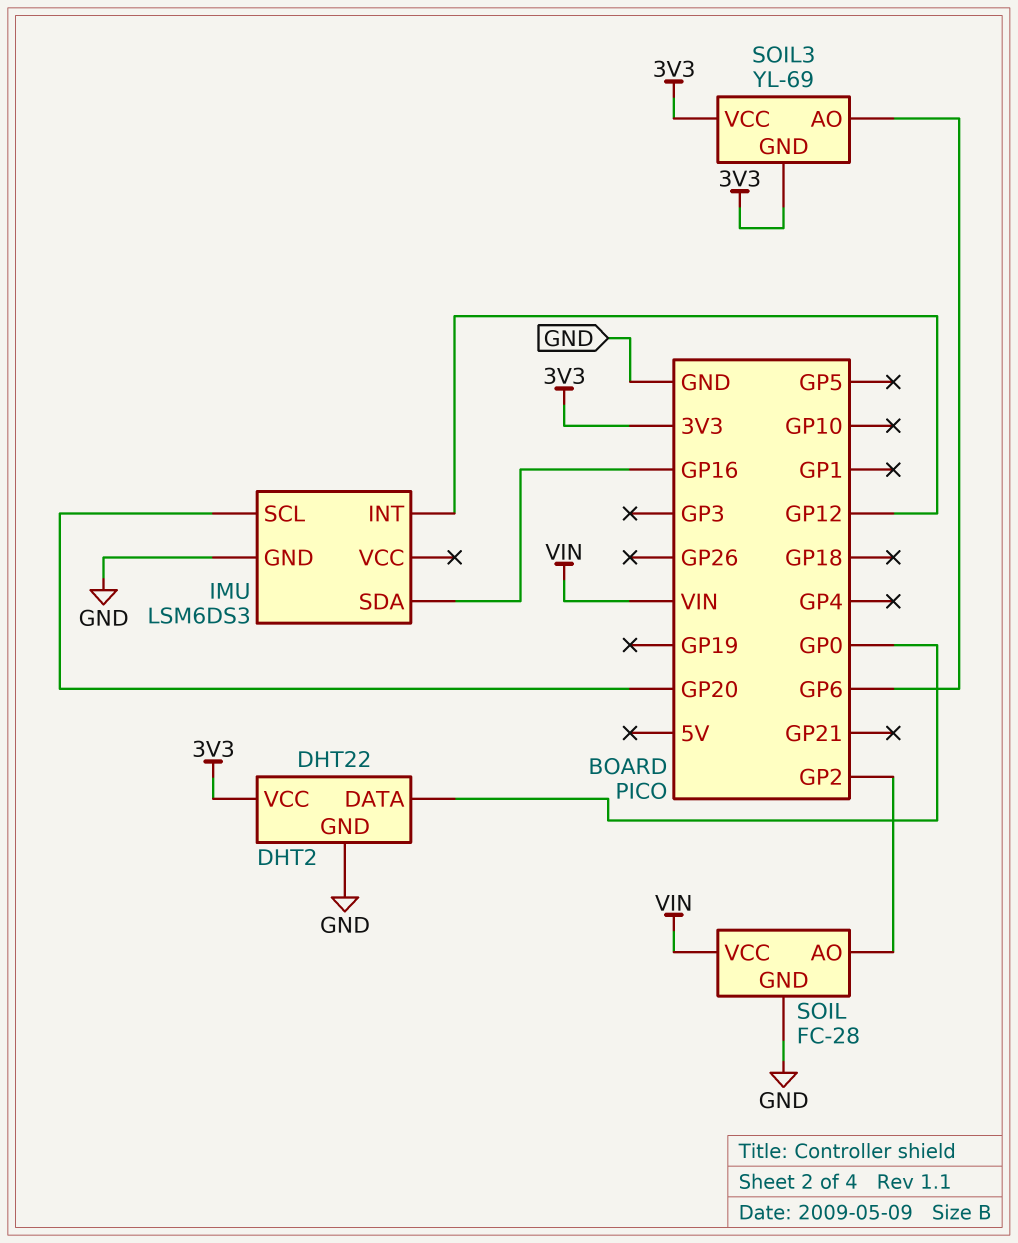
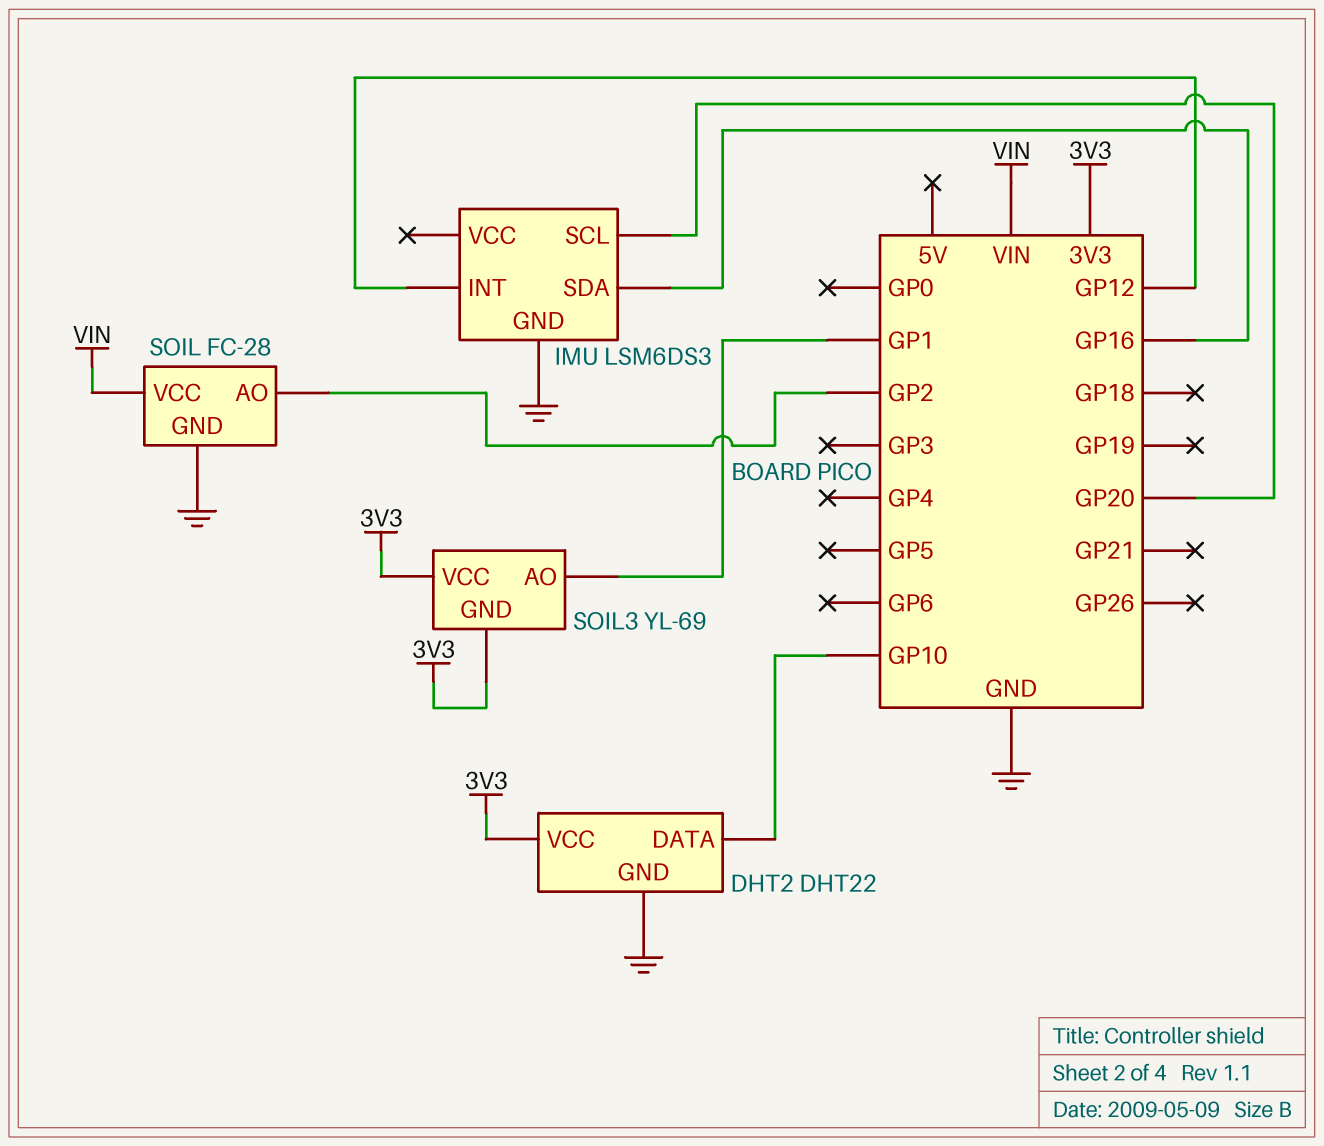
DHT2 pin DATA: GP0 -> GP10
SOIL3 pin AO: GP6 -> GP1

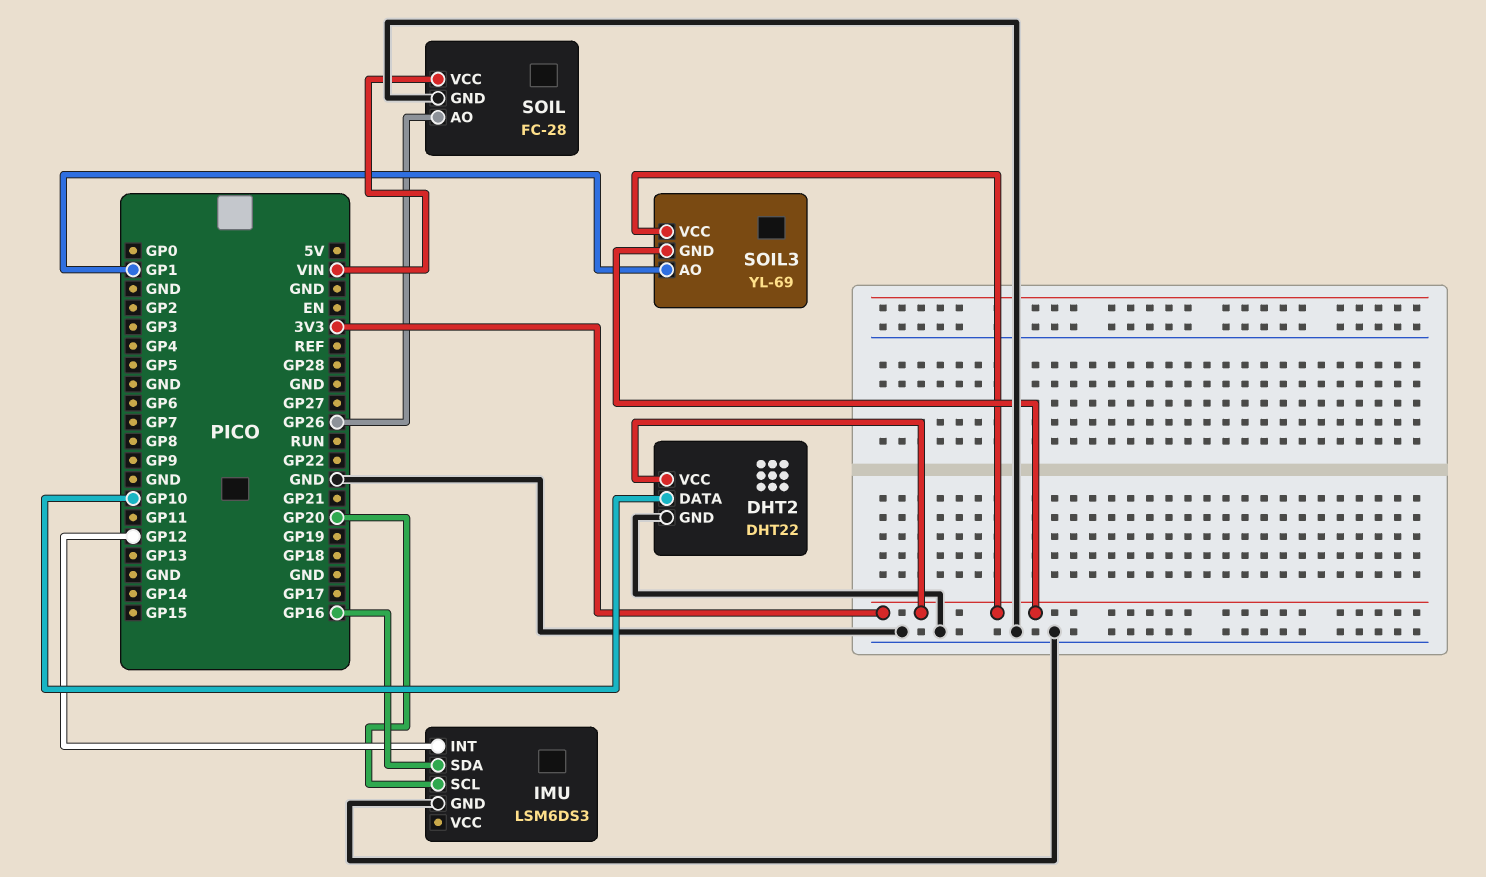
SOIL pin AO: GP2 -> GP26

